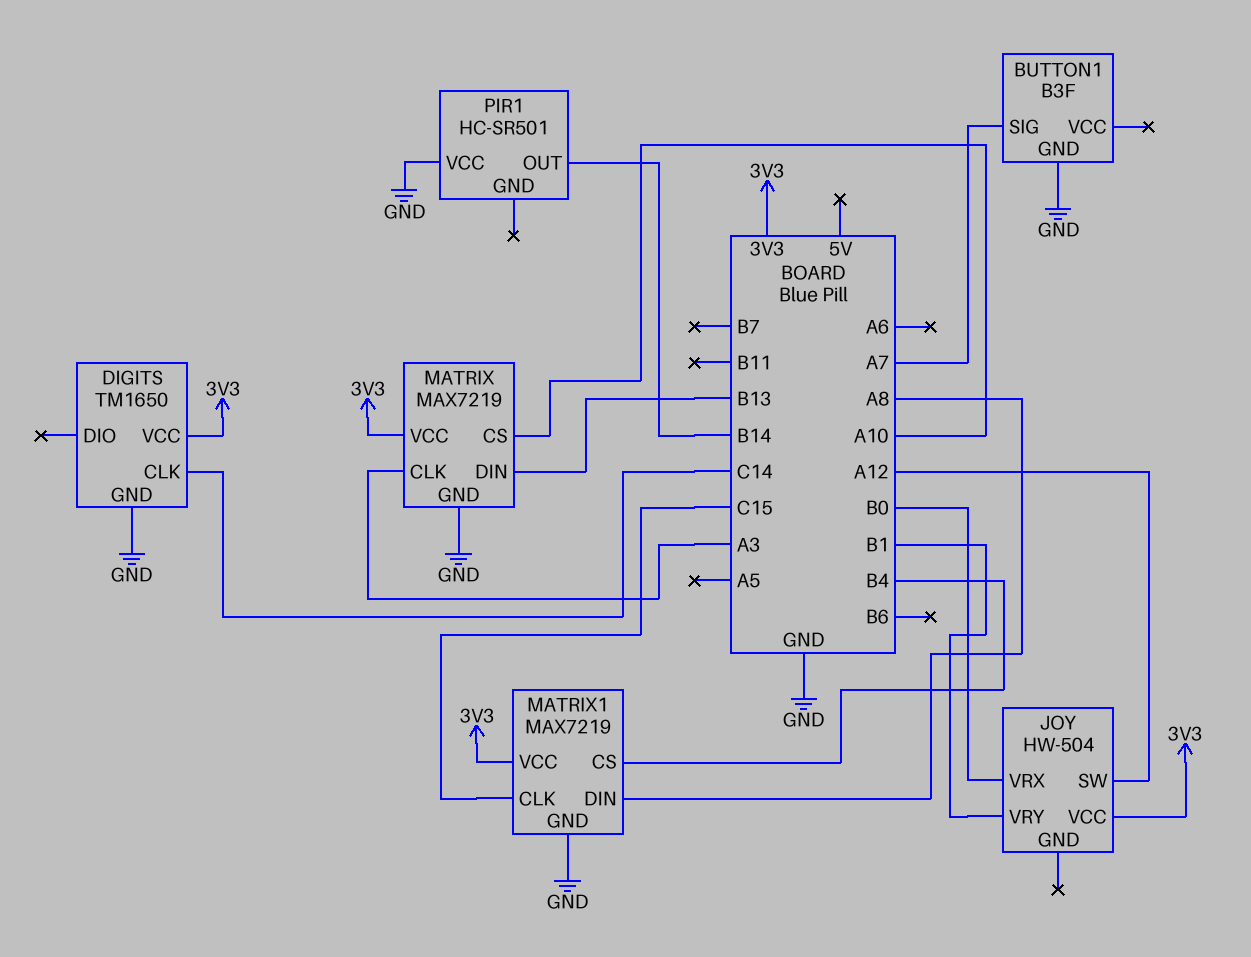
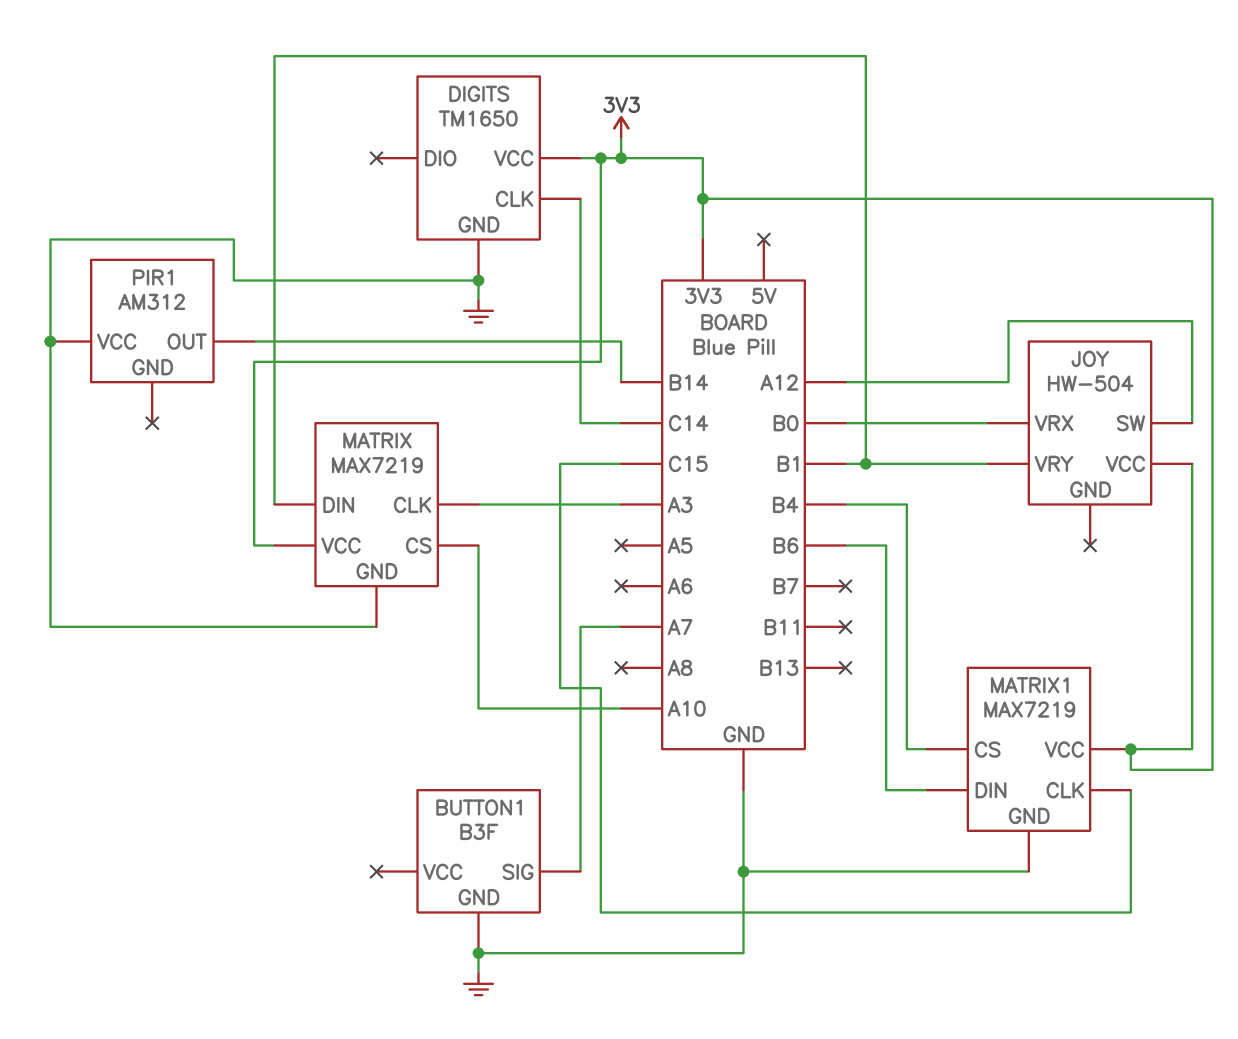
MATRIX pin DIN: B13 -> B1
MATRIX1 pin DIN: A8 -> B6
PIR1: HC-SR501 -> AM312

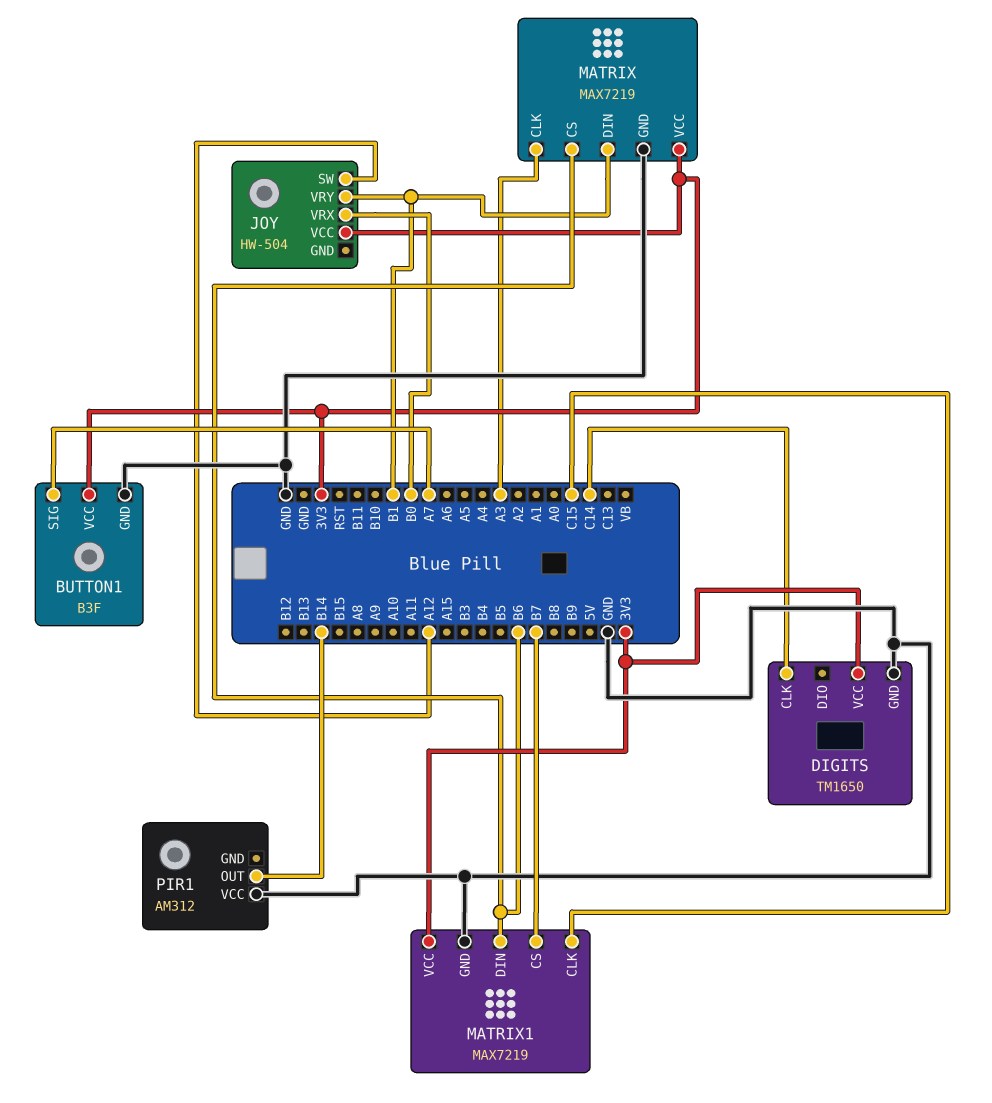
BUTTON1 pin VCC: none -> 3V3
MATRIX pin CS: A10 -> B6
MATRIX1 pin CS: B4 -> B7

